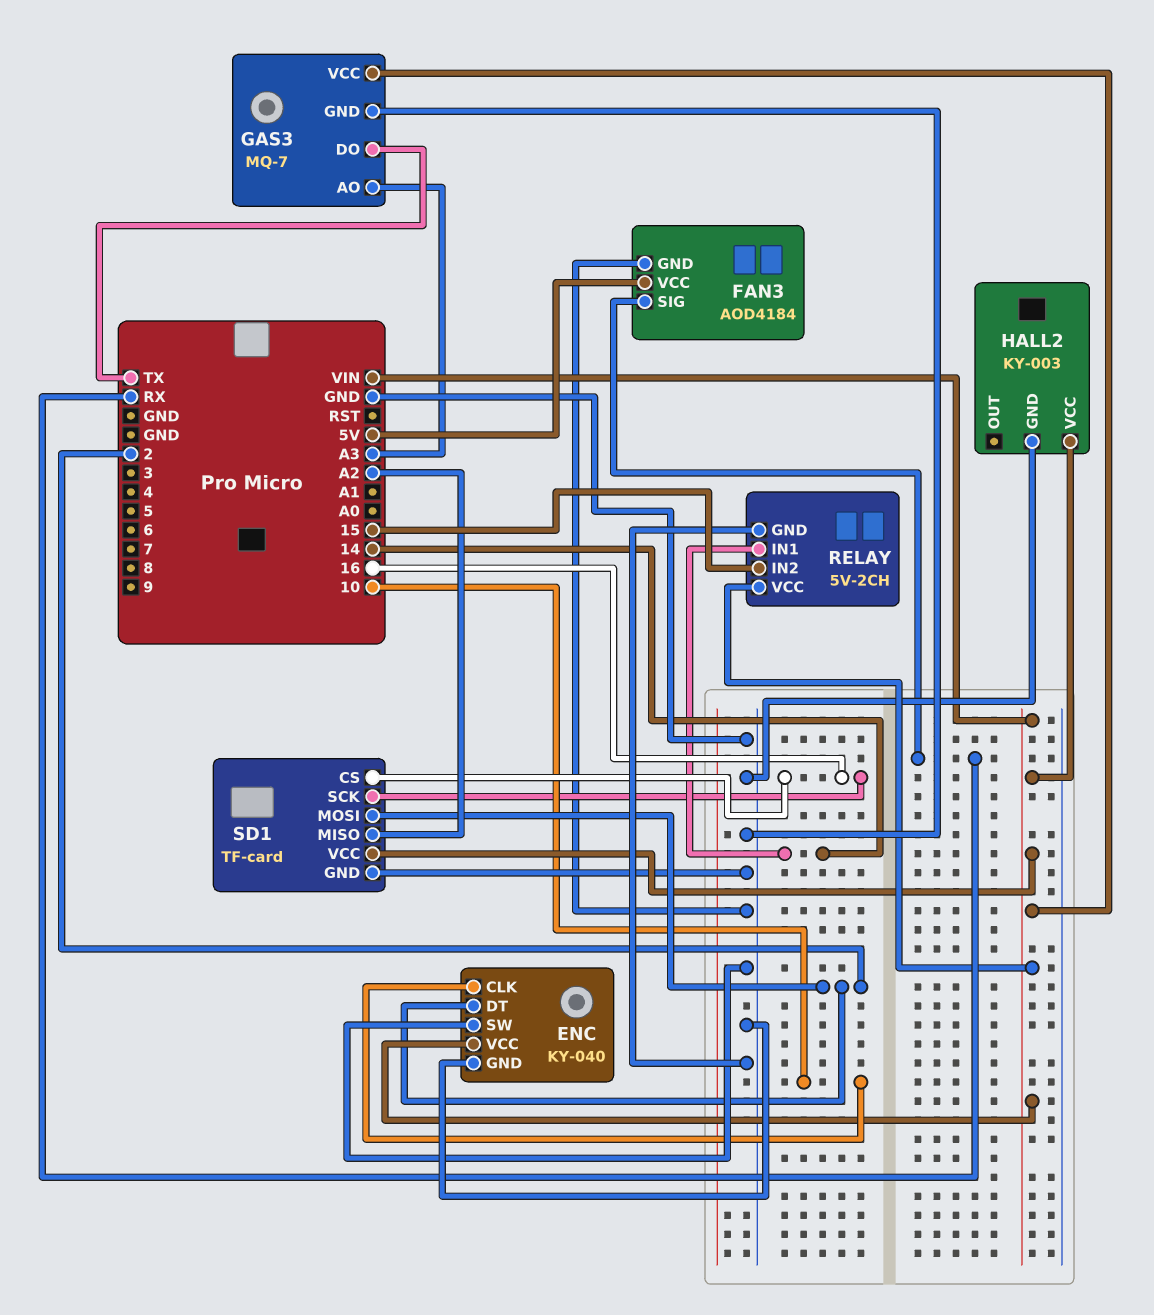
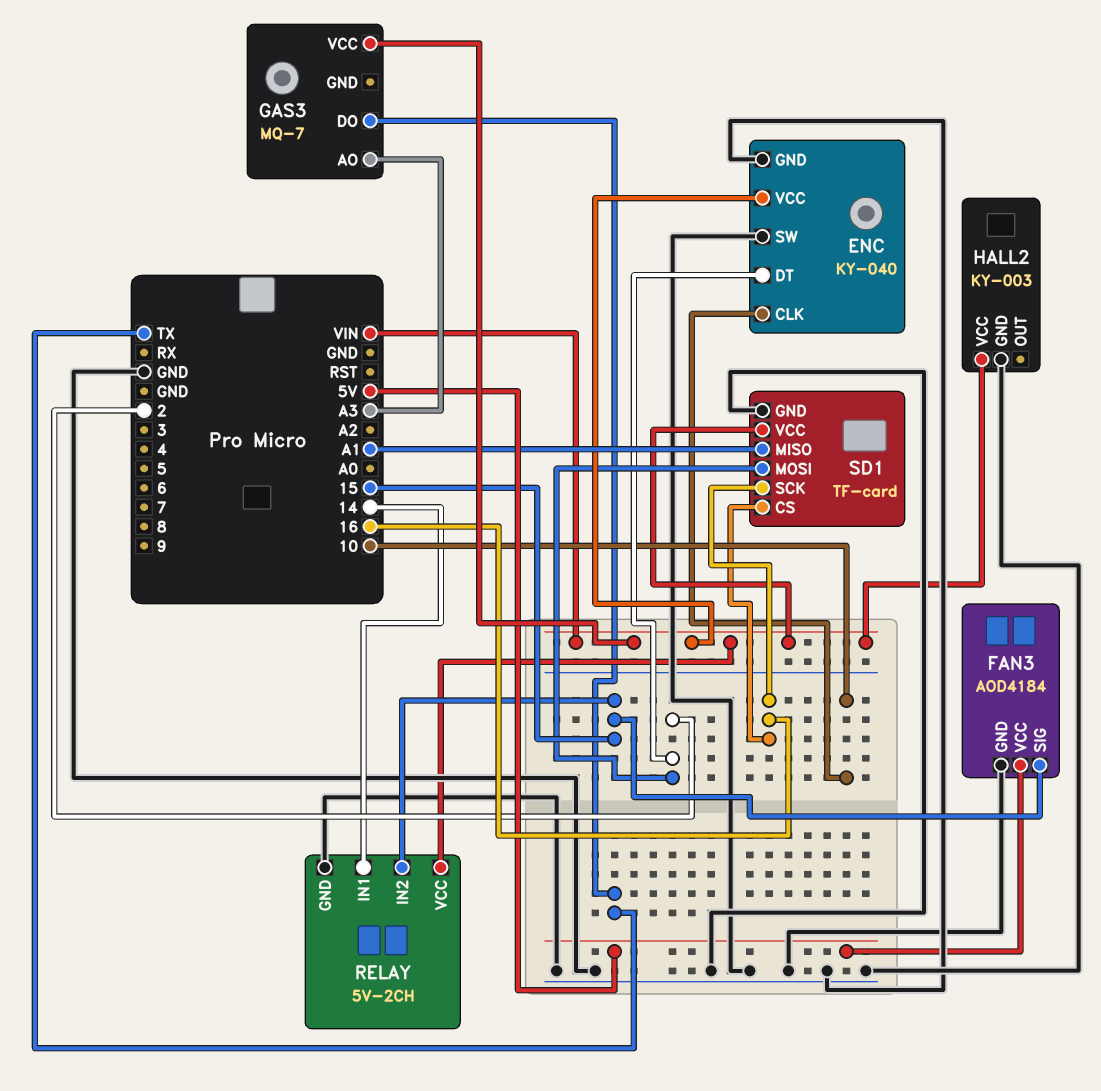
FAN3 pin SIG: RX -> 15
GAS3 pin GND: GND -> none
SD1 pin MISO: A2 -> A1

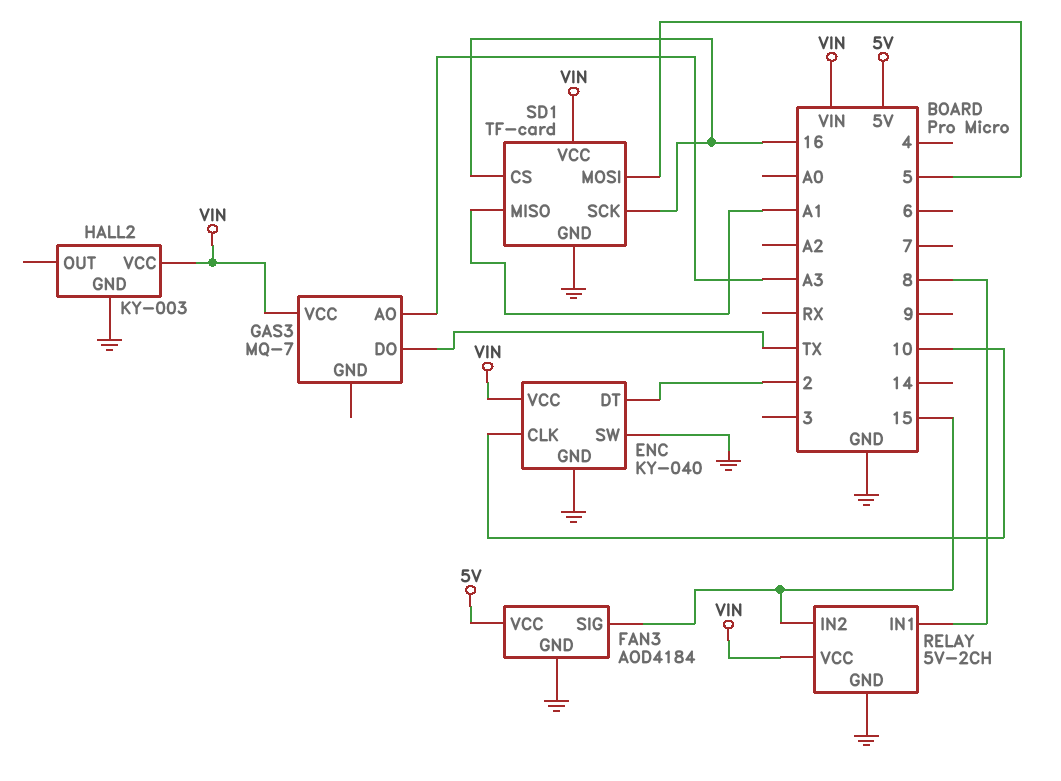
RELAY pin IN1: 14 -> 8
SD1 pin MOSI: 2 -> 5

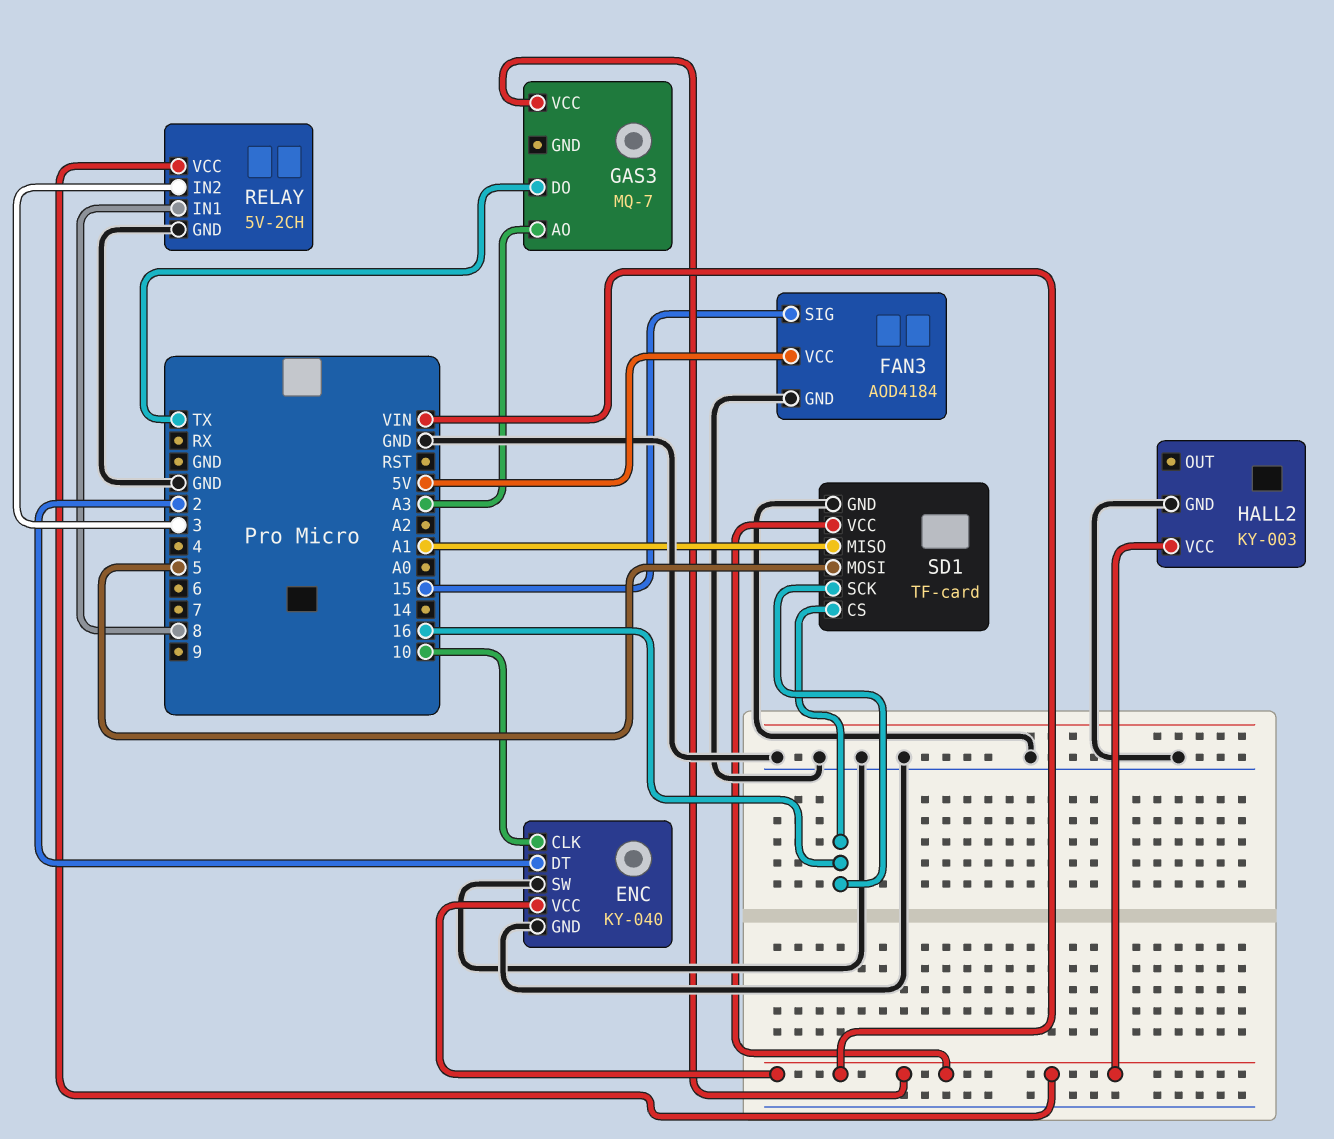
RELAY pin IN2: 15 -> 3

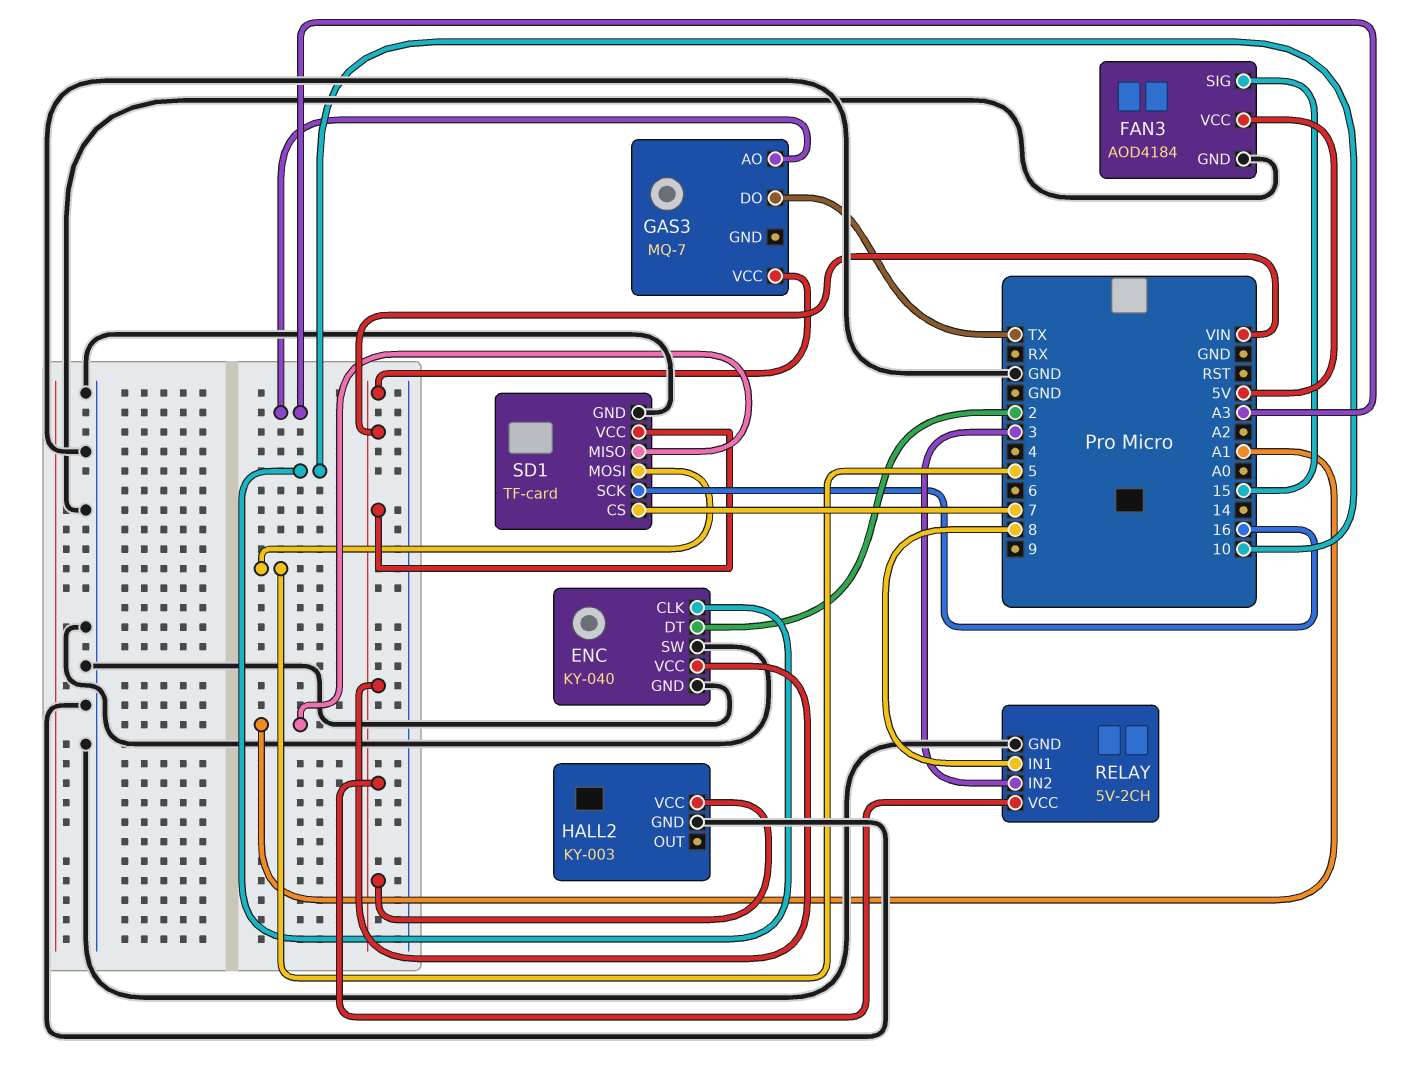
SD1 pin CS: 16 -> 7

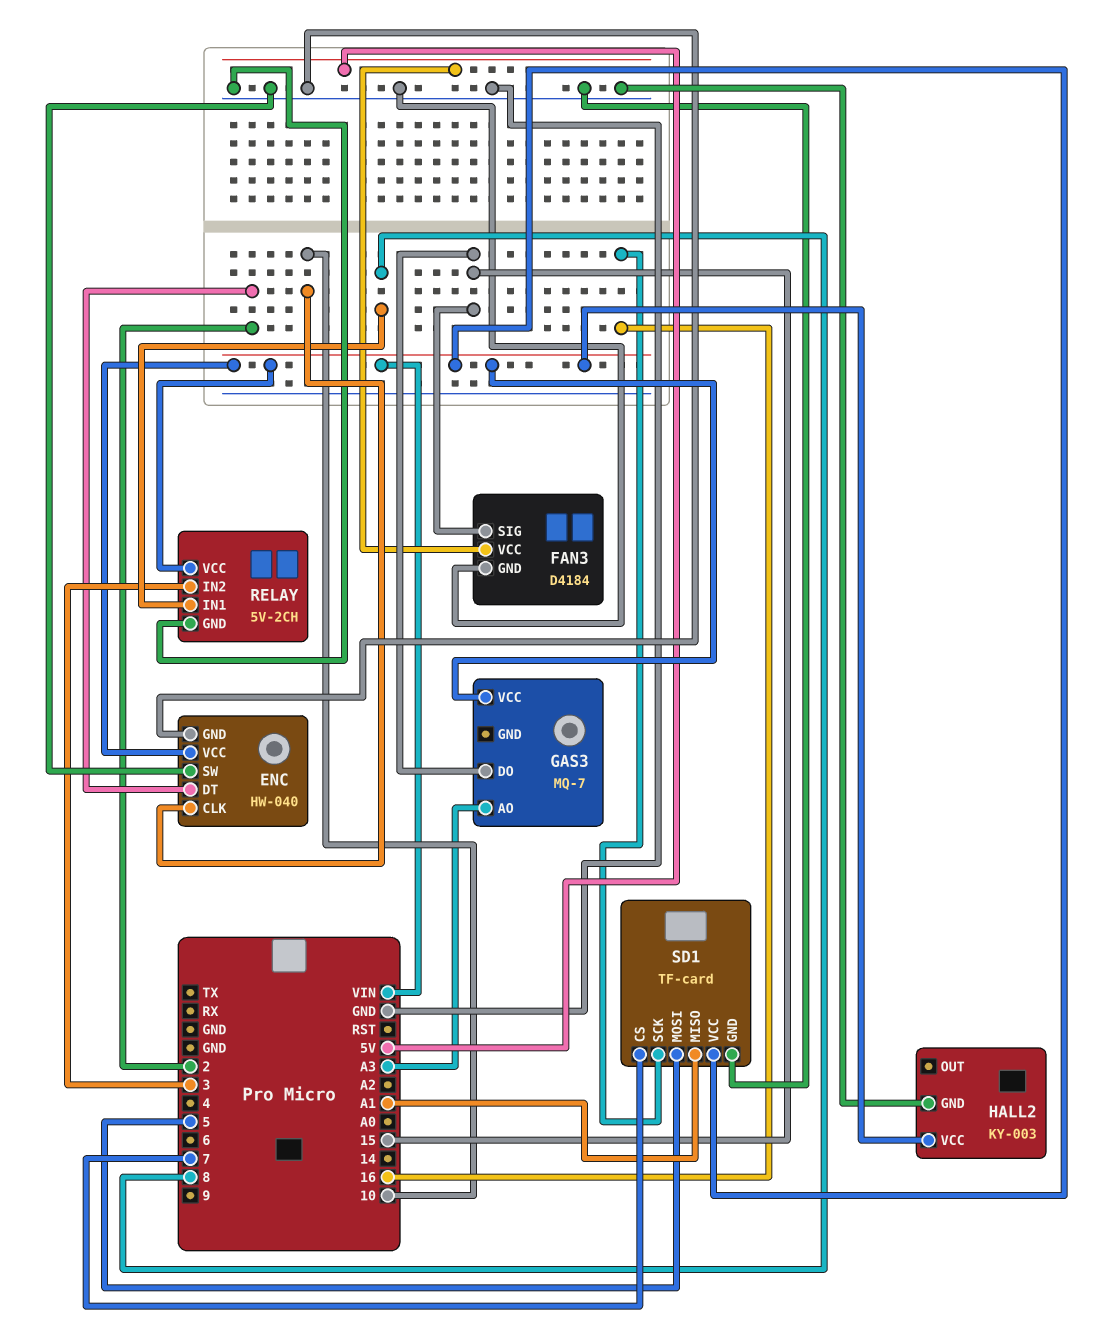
ENC: KY-040 -> HW-040
FAN3: AOD4184 -> D4184
GAS3 pin DO: TX -> 15

